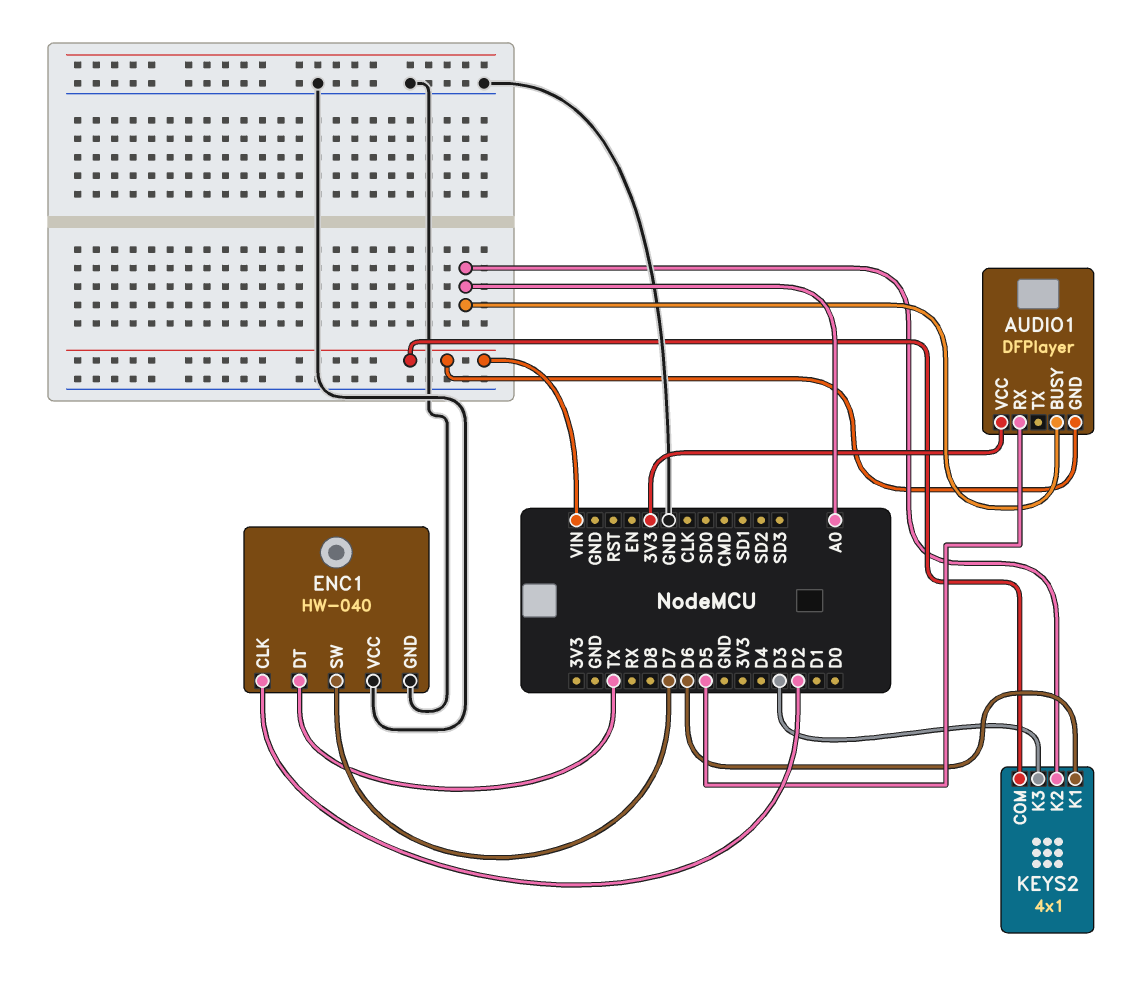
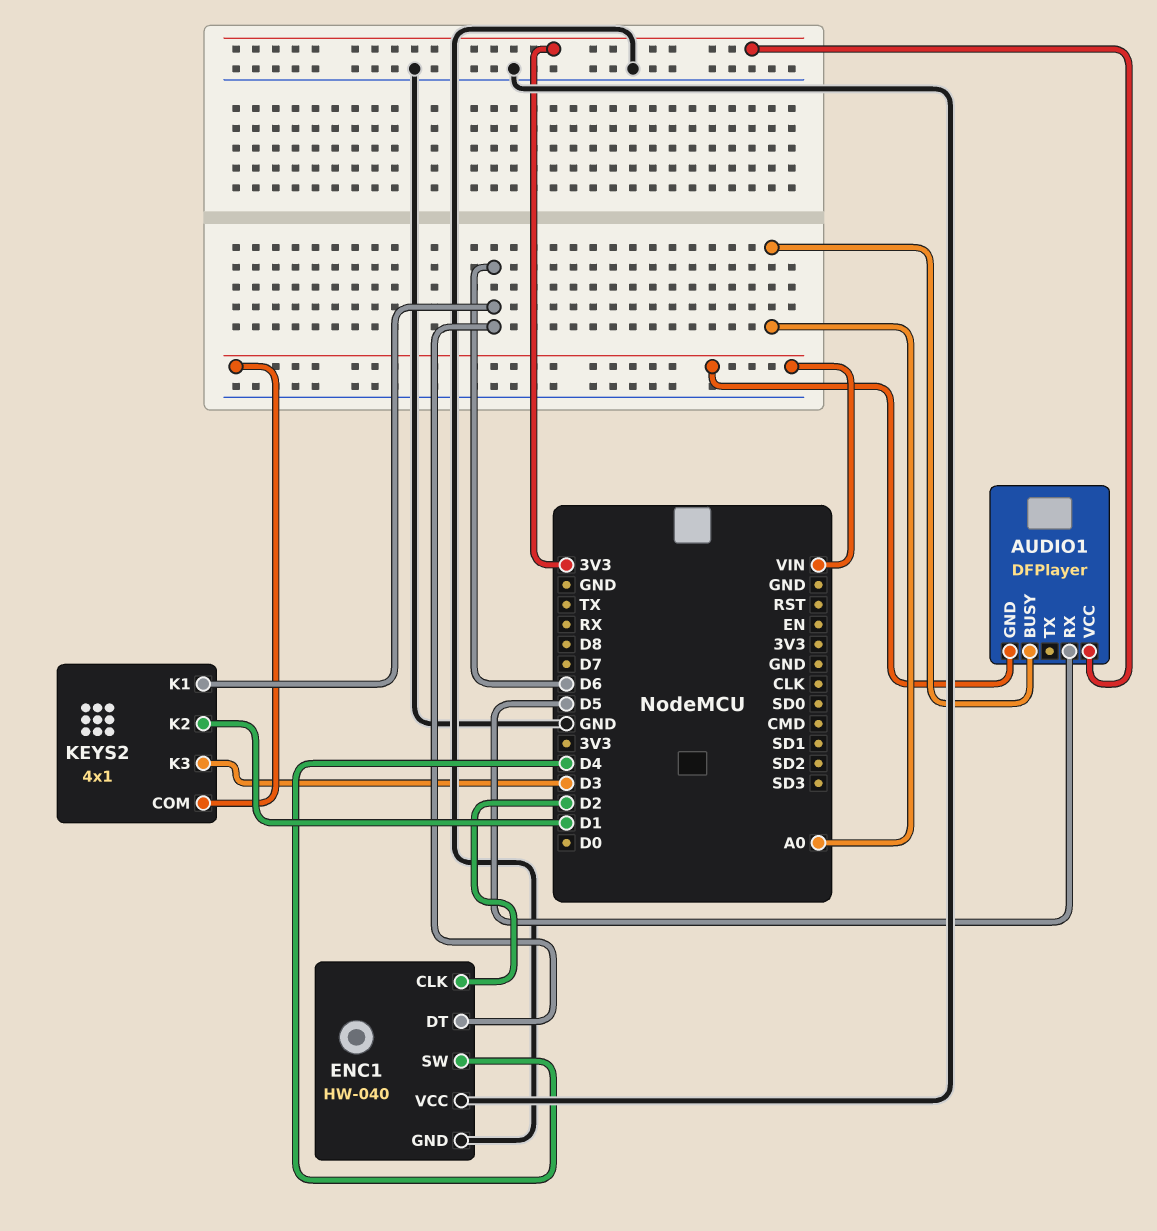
ENC1 pin DT: TX -> D6
ENC1 pin SW: D7 -> D4
KEYS2 pin K2: A0 -> D1

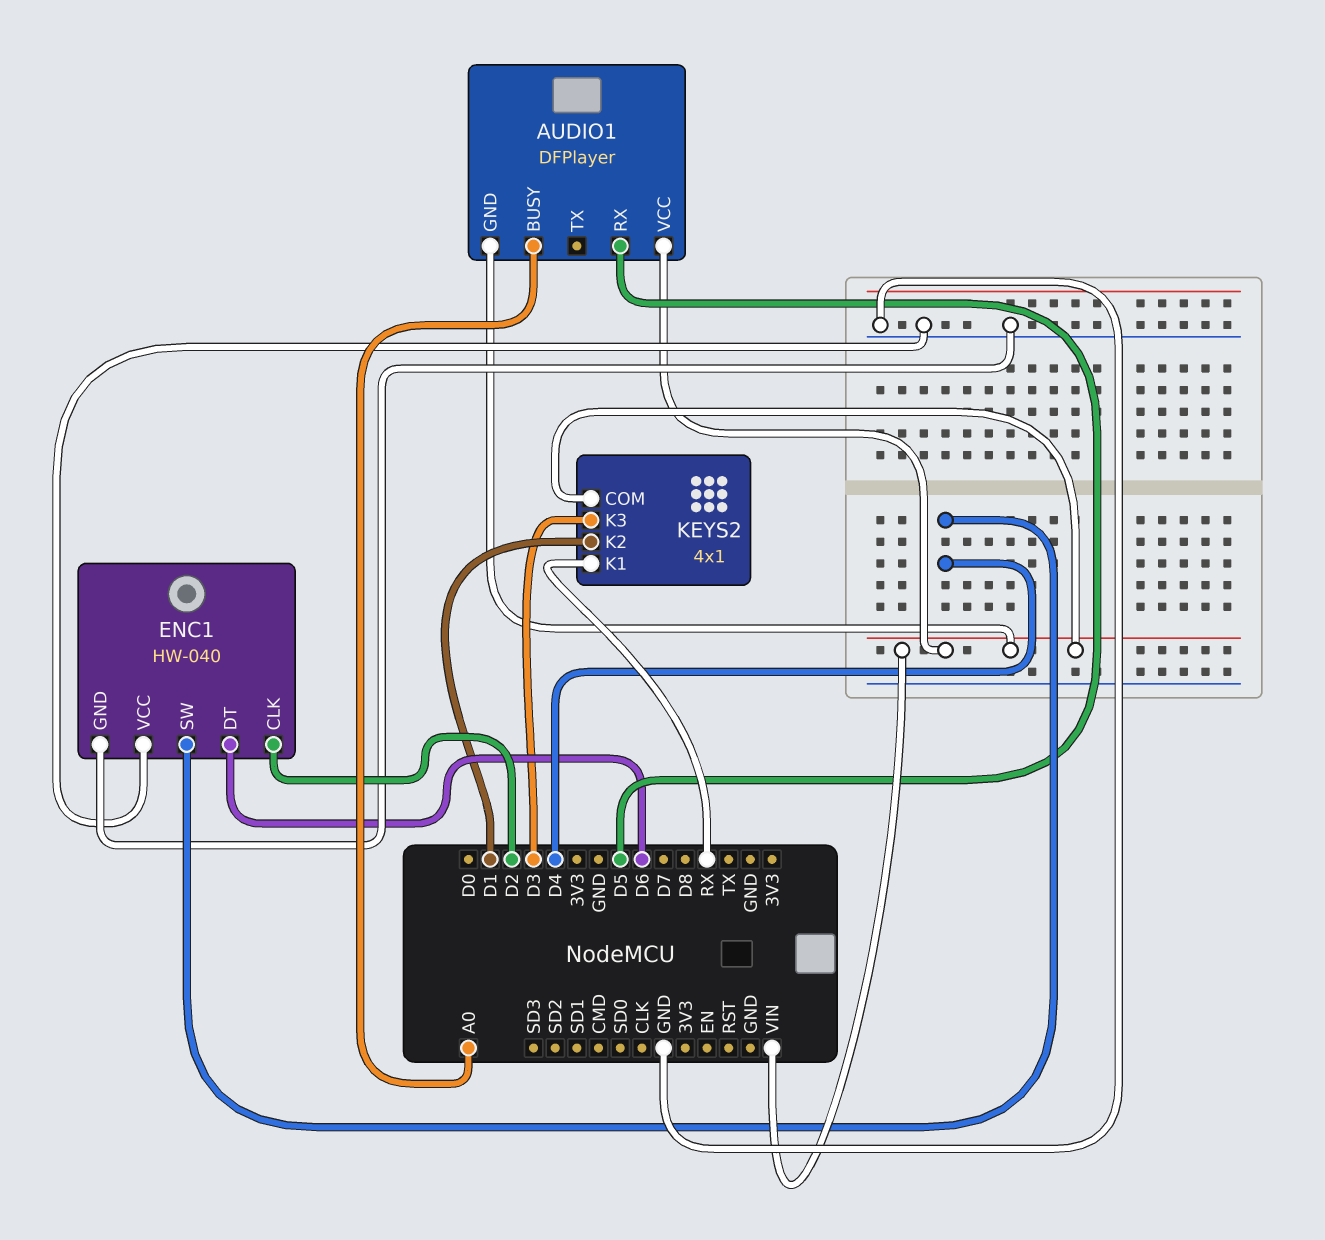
AUDIO1 pin VCC: 3V3 -> VIN
KEYS2 pin K1: D6 -> RX

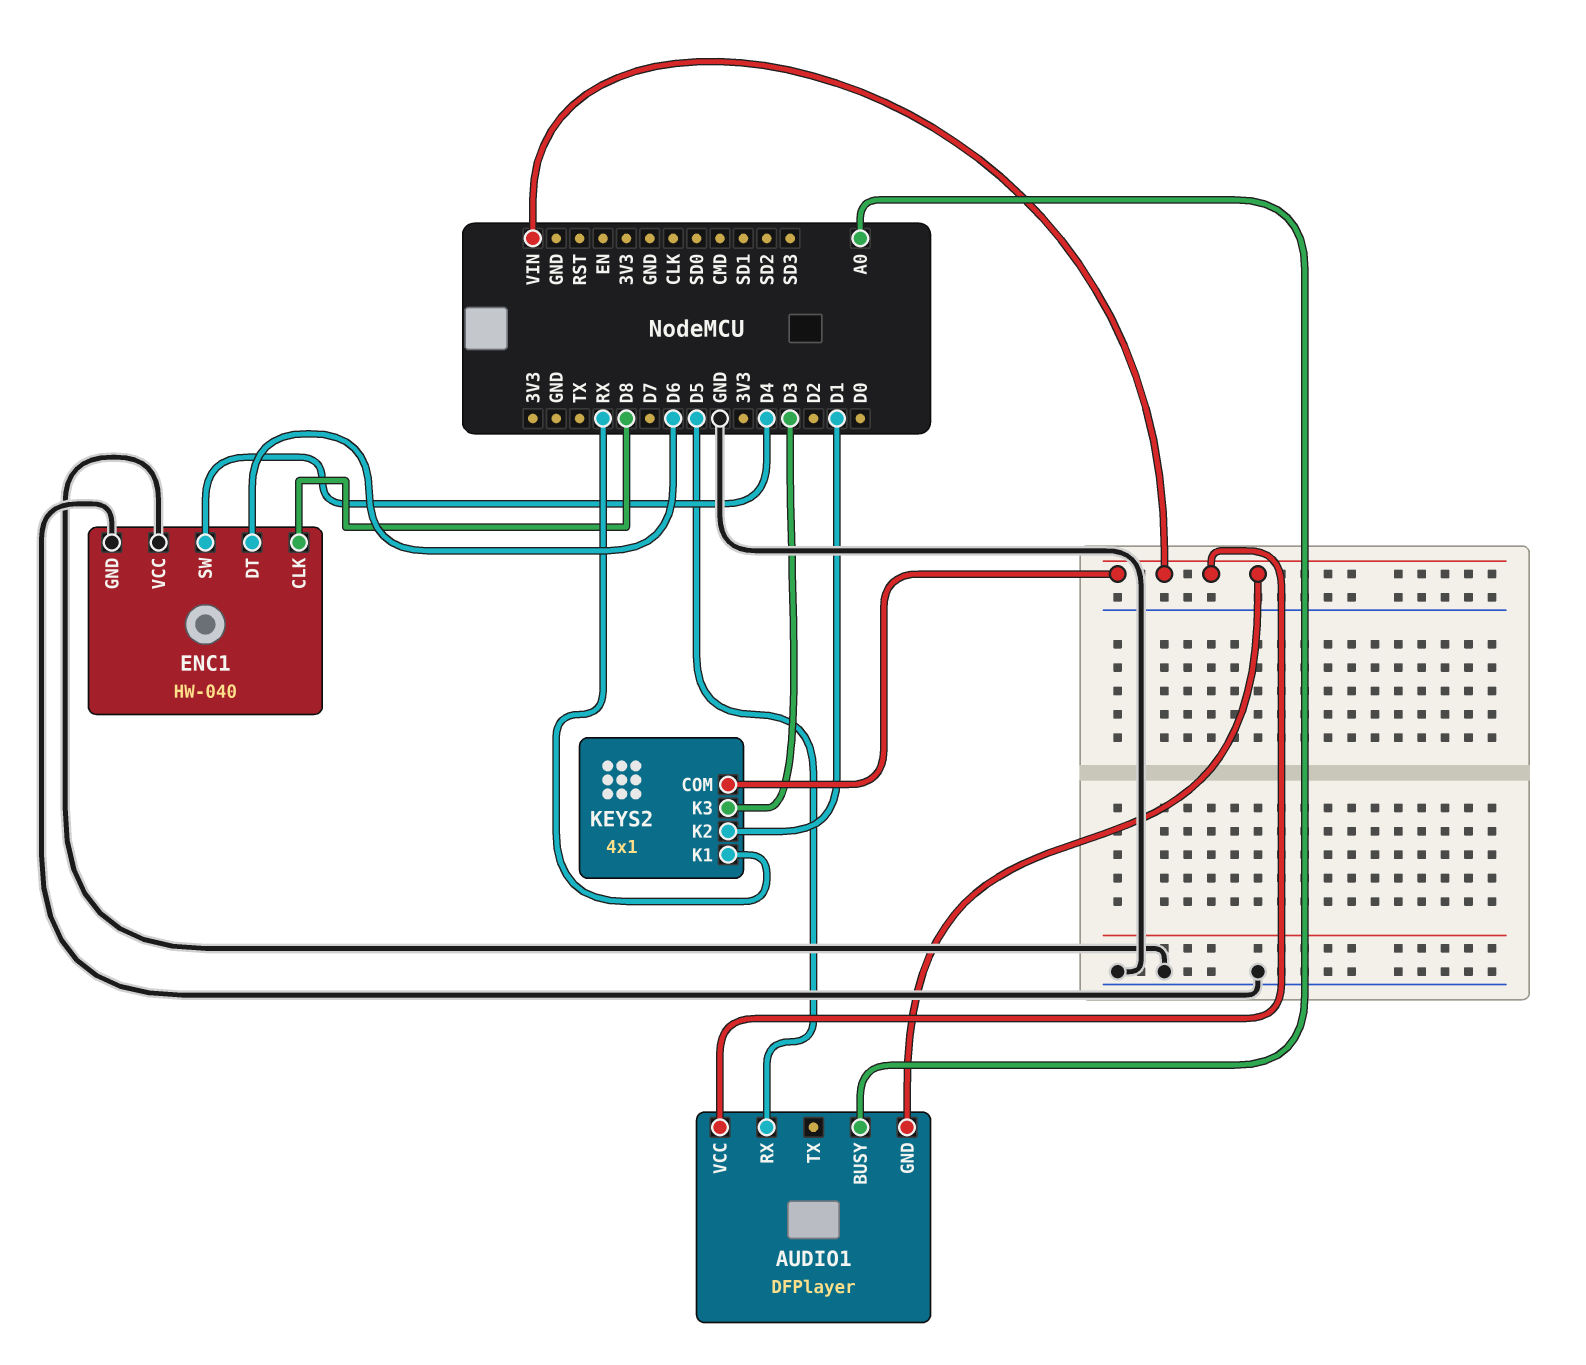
ENC1 pin CLK: D2 -> D8

